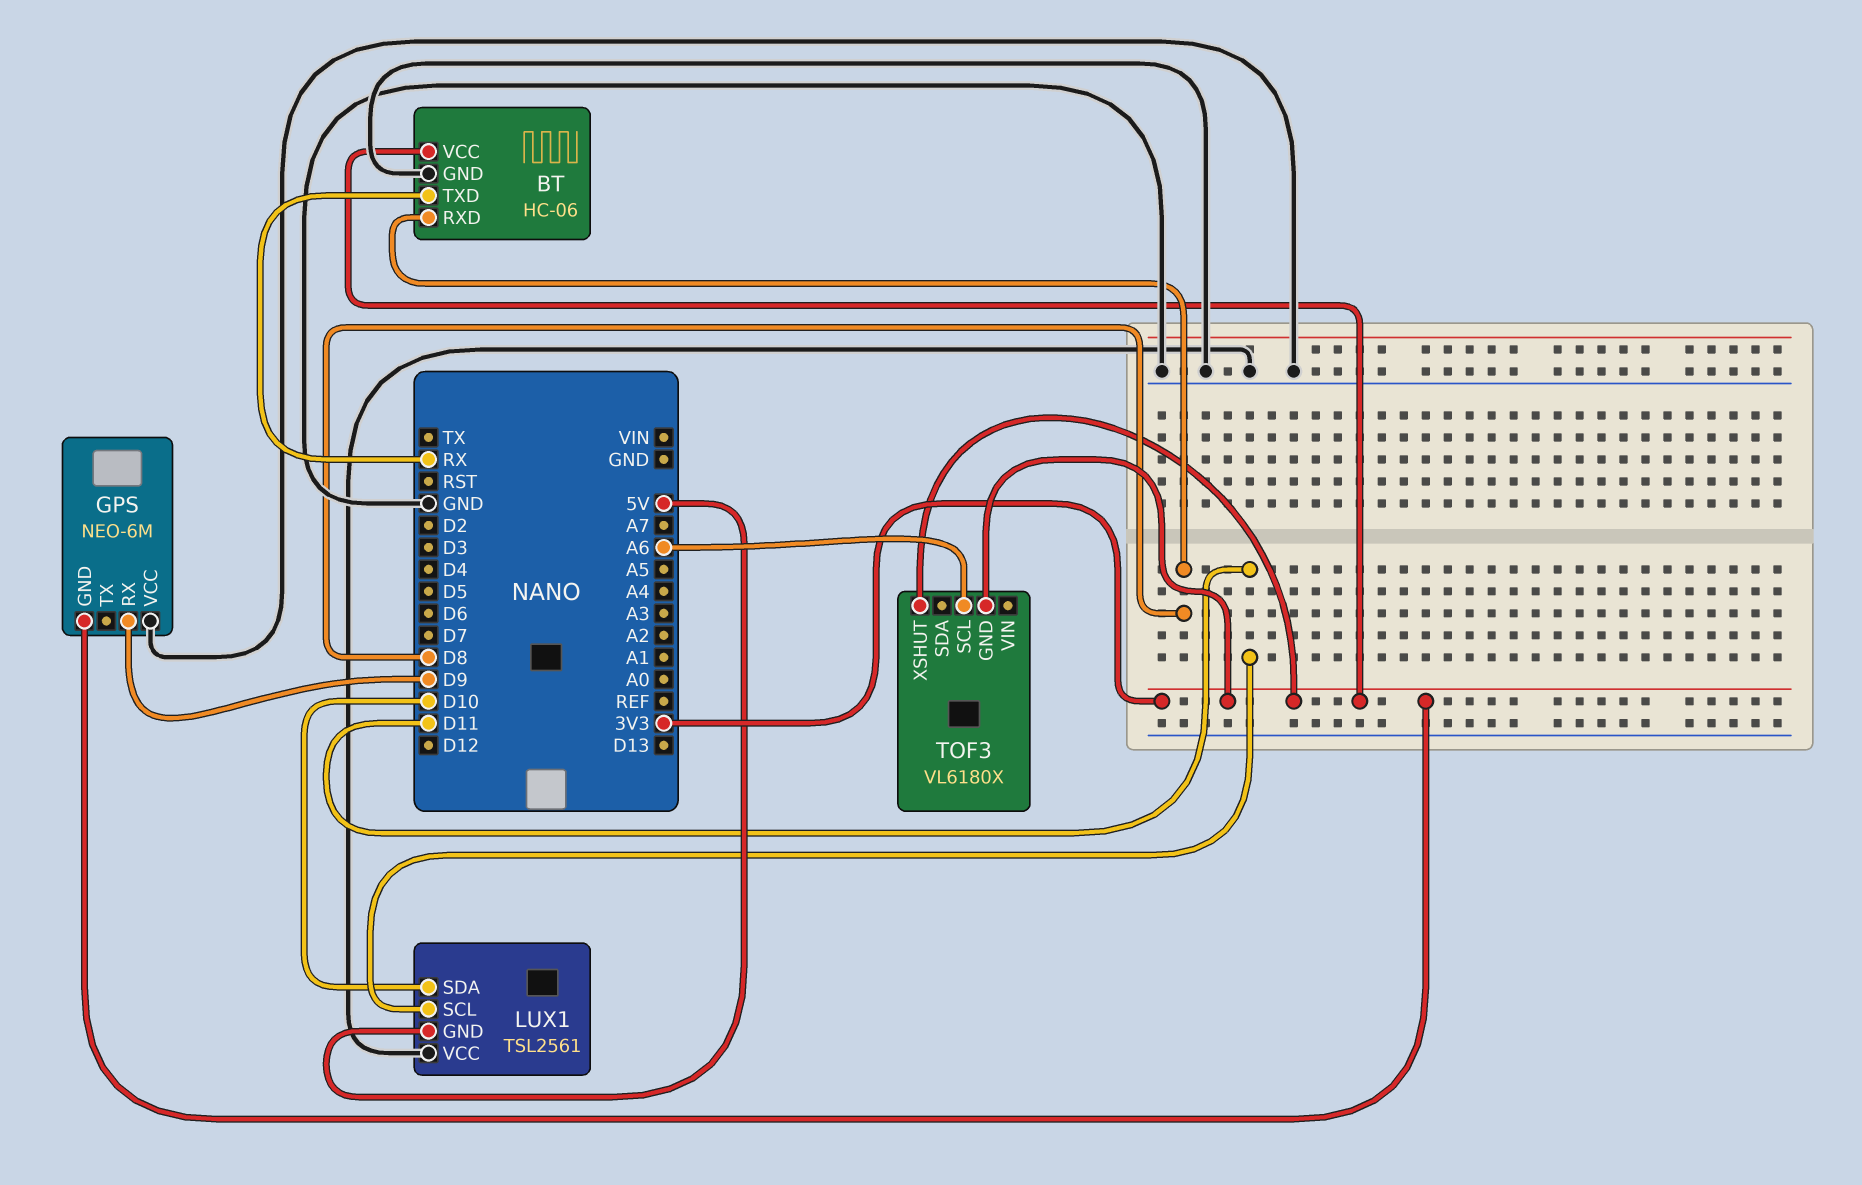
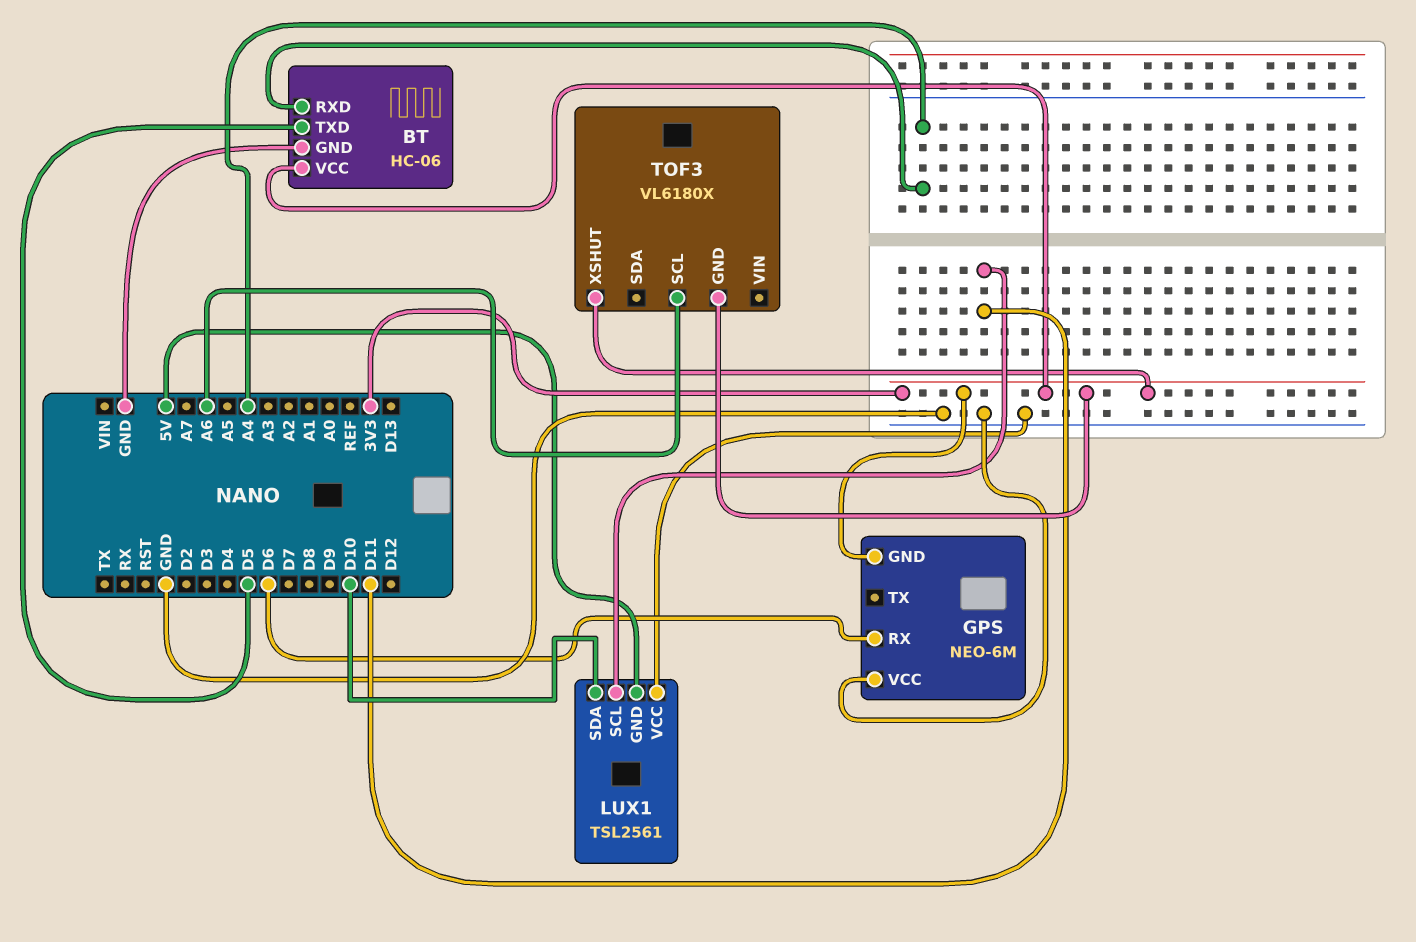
BT pin RXD: D8 -> A4
BT pin TXD: RX -> D5
GPS pin RX: D9 -> D6

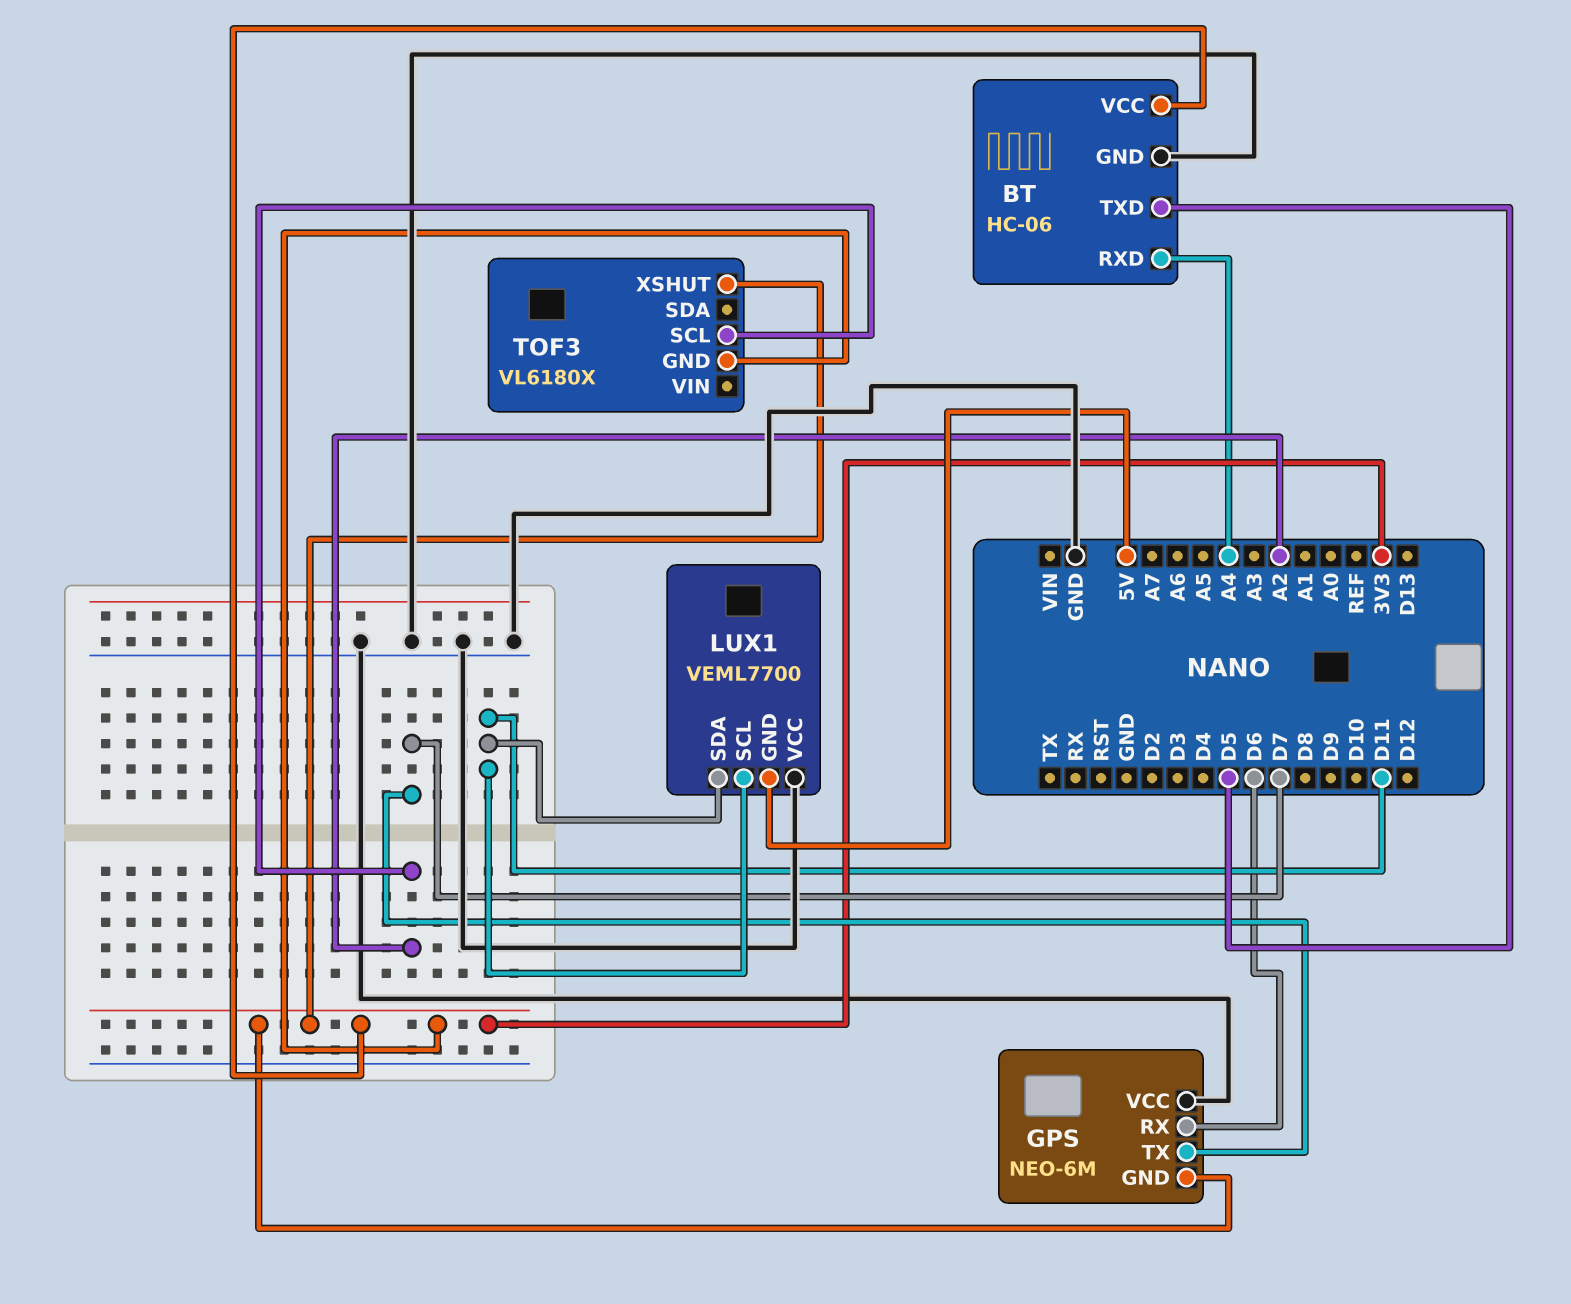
GPS pin TX: none -> D7
LUX1: TSL2561 -> VEML7700
LUX1 pin SDA: D10 -> D11
TOF3 pin SCL: A6 -> A2

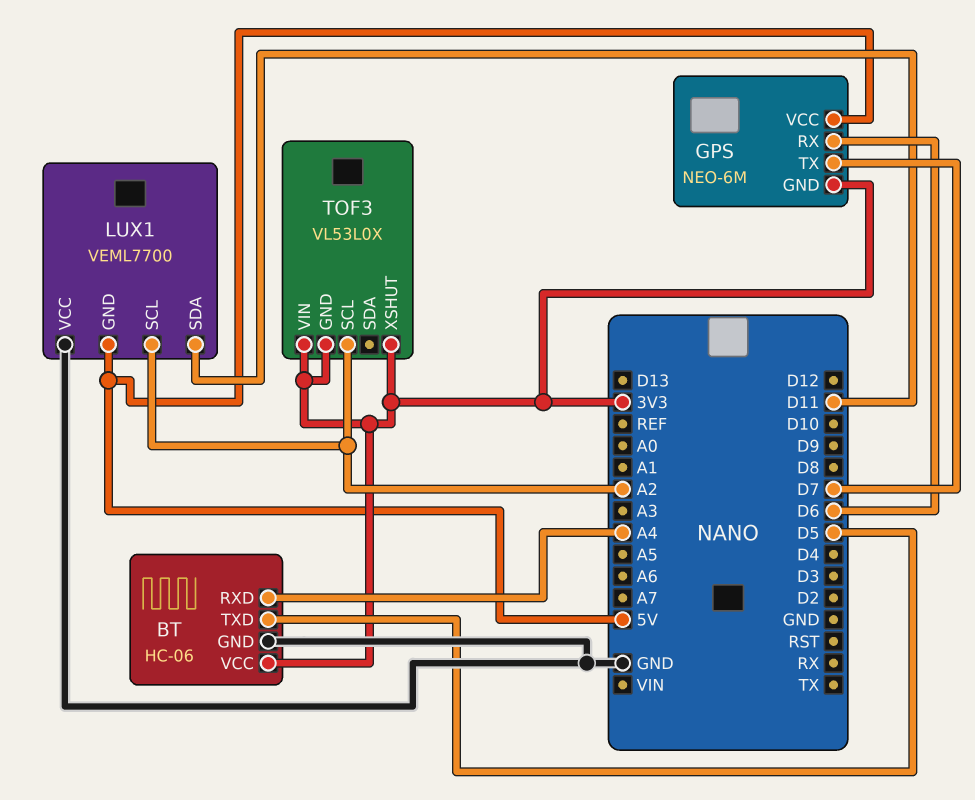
GPS pin VCC: GND -> 5V
LUX1 pin SCL: D11 -> A2
TOF3: VL6180X -> VL53L0X
TOF3 pin VIN: none -> 3V3

